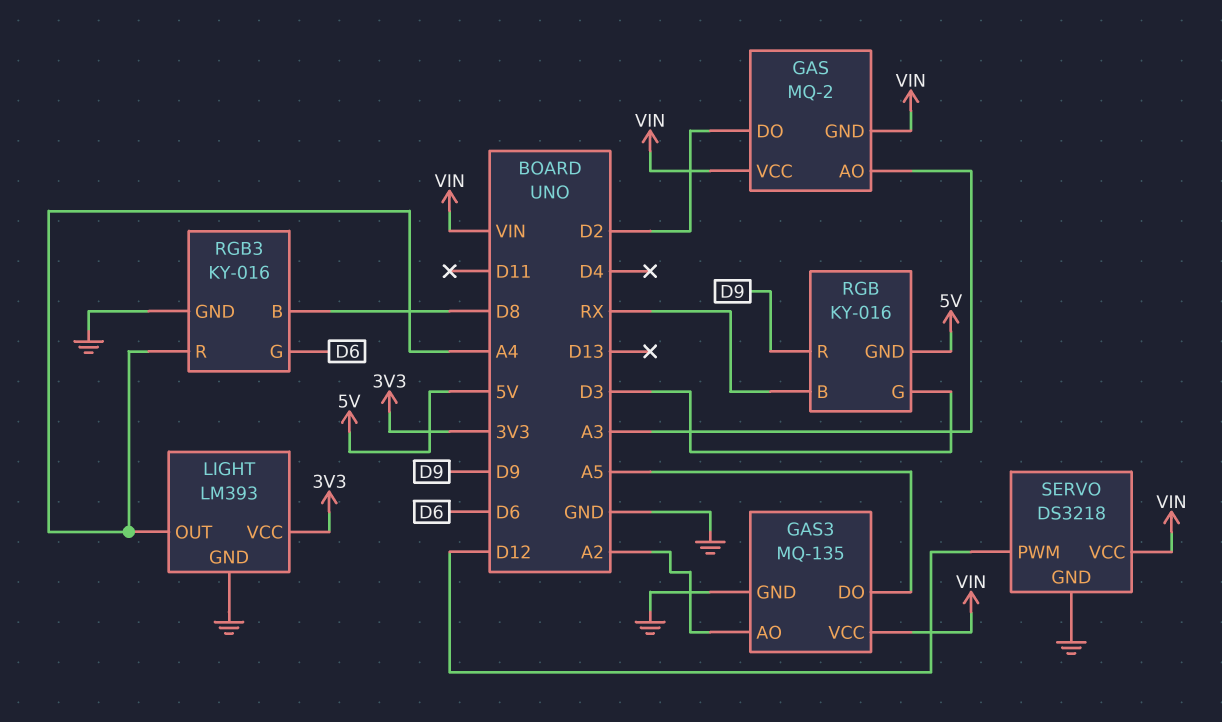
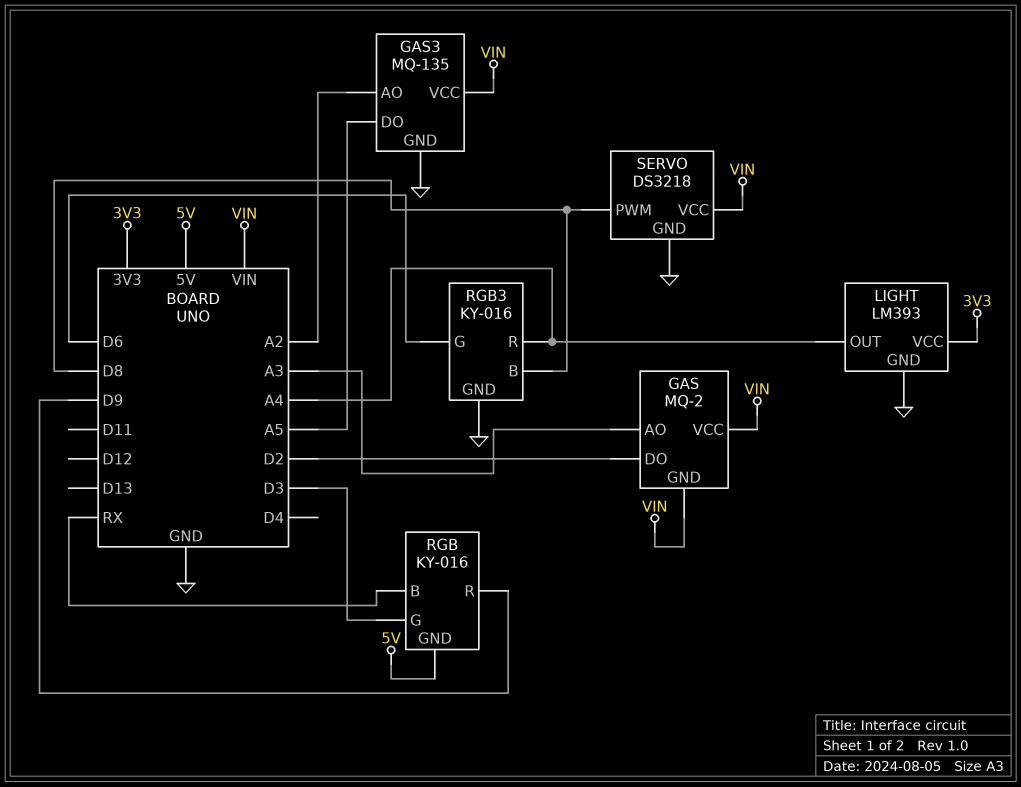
SERVO pin PWM: D12 -> D8

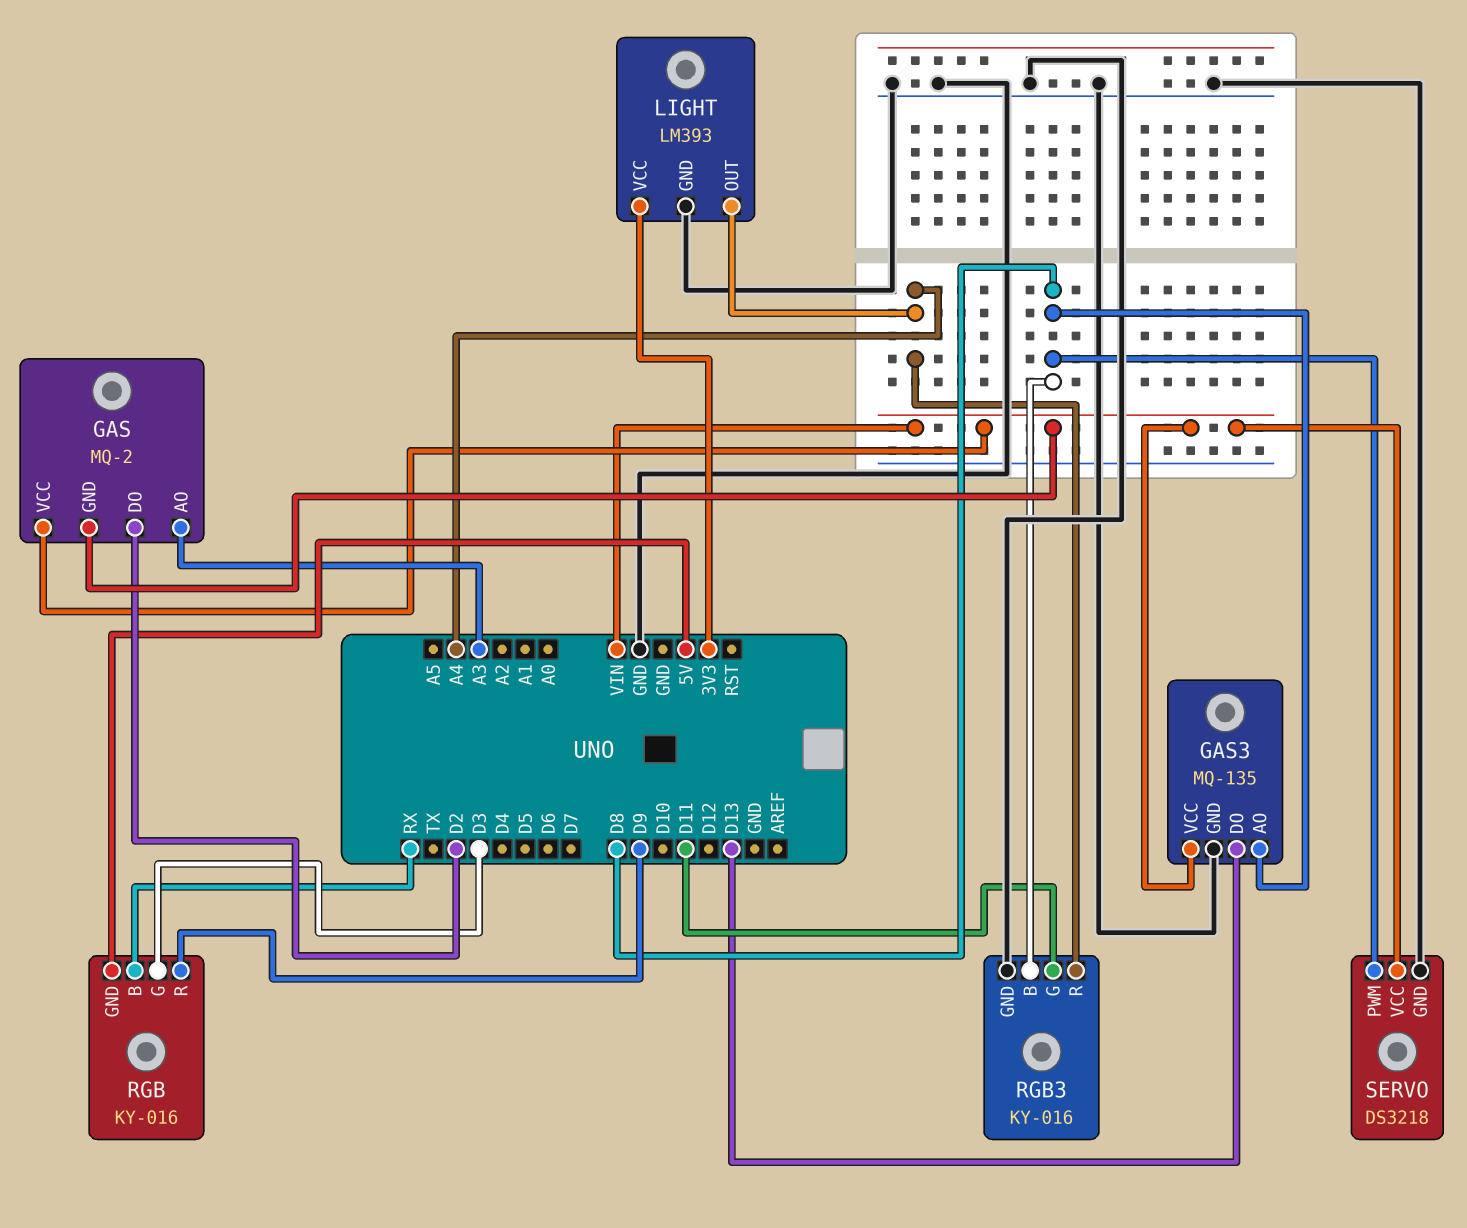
GAS3 pin AO: A2 -> D8
GAS3 pin DO: A5 -> D13
RGB3 pin G: D6 -> D11

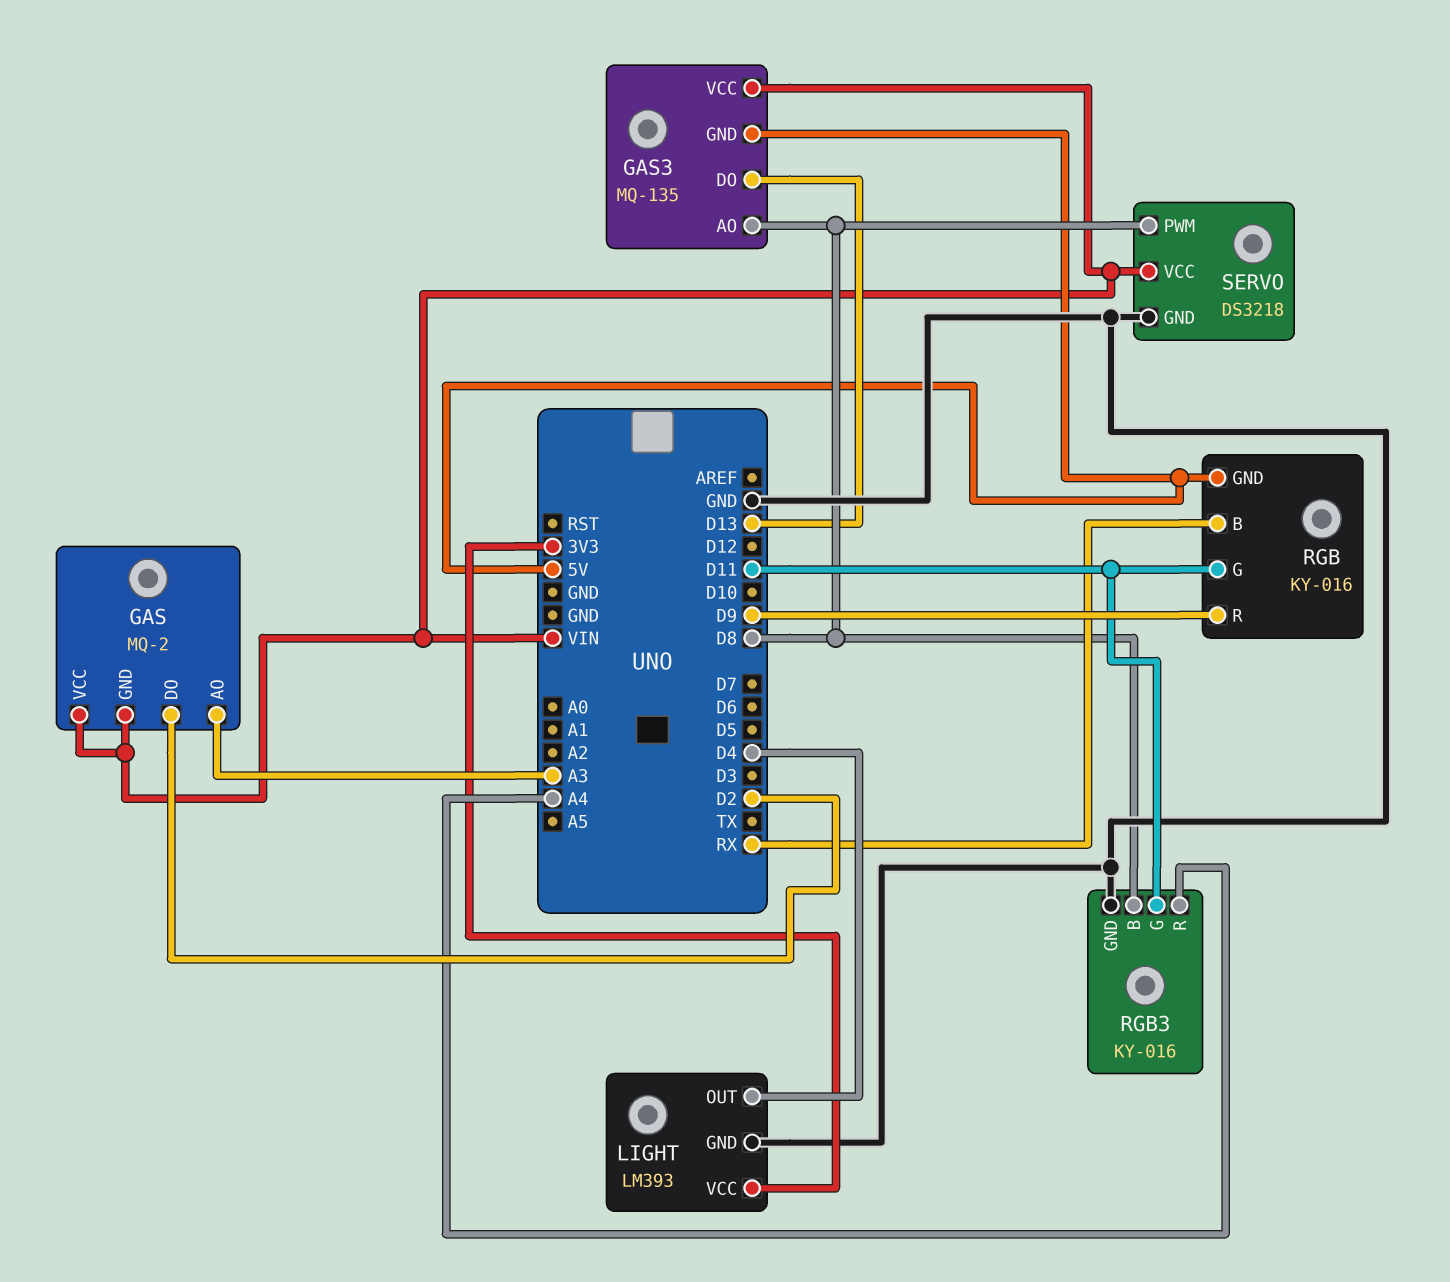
GAS3 pin GND: GND -> 5V
LIGHT pin OUT: A4 -> D4
RGB pin G: D3 -> D11

